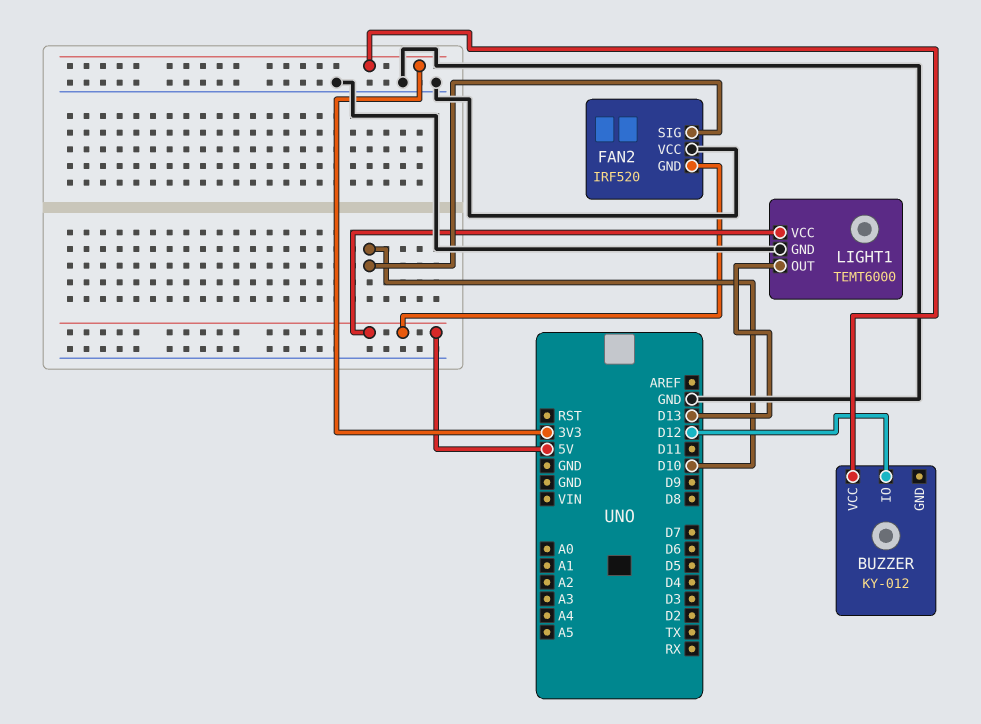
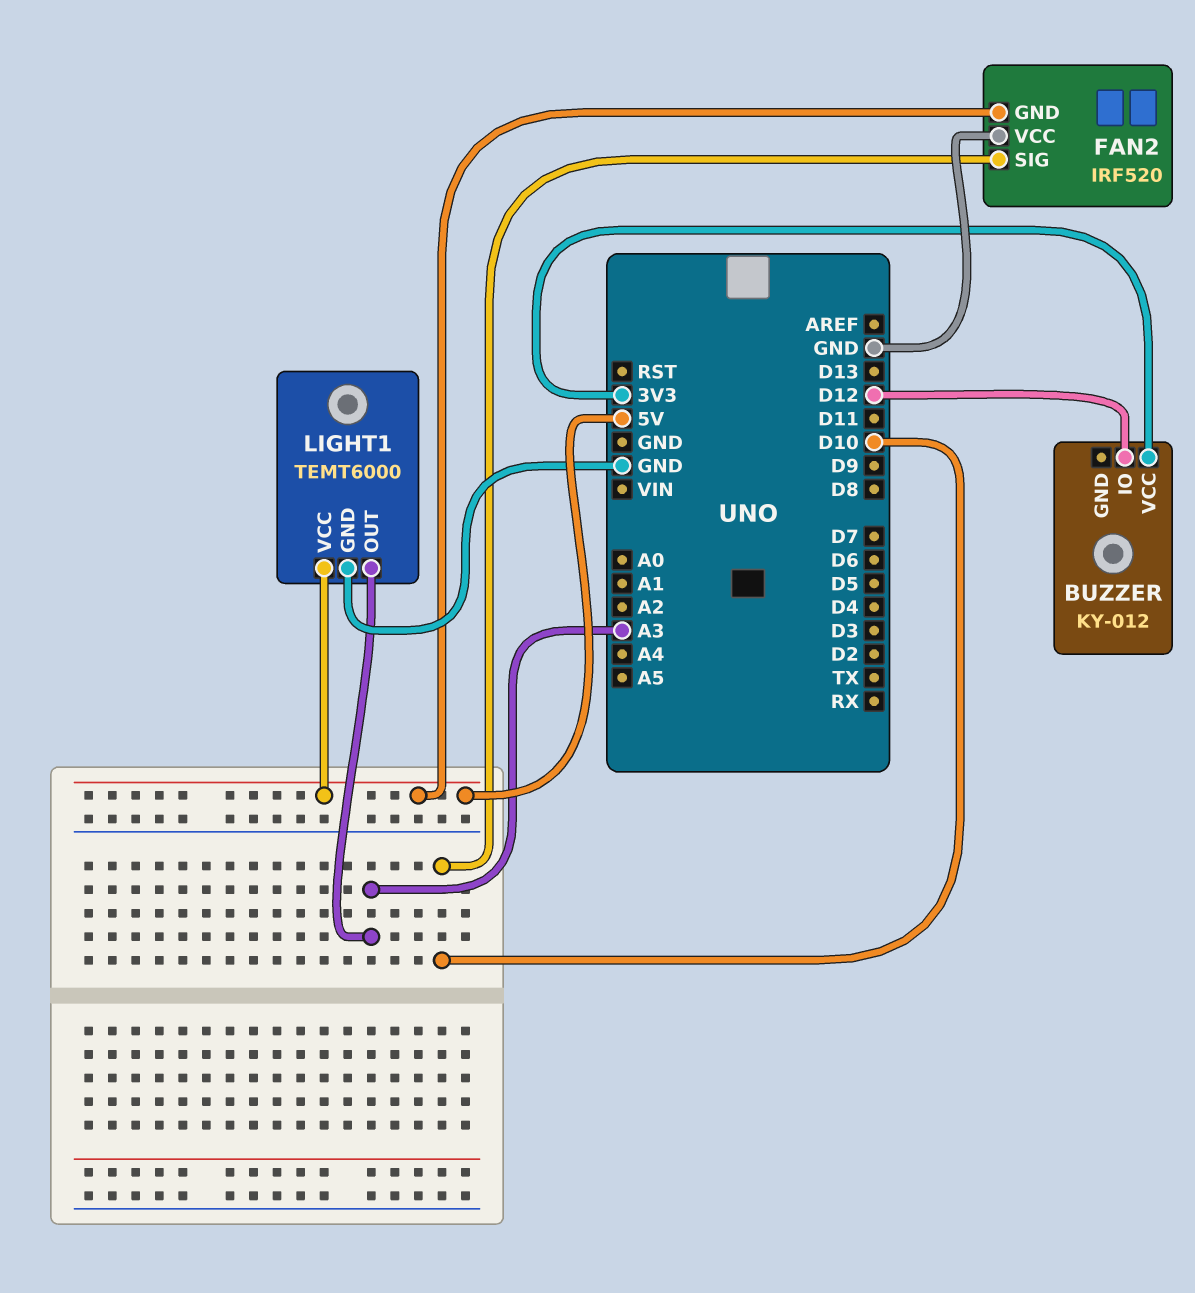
LIGHT1 pin OUT: D13 -> A3

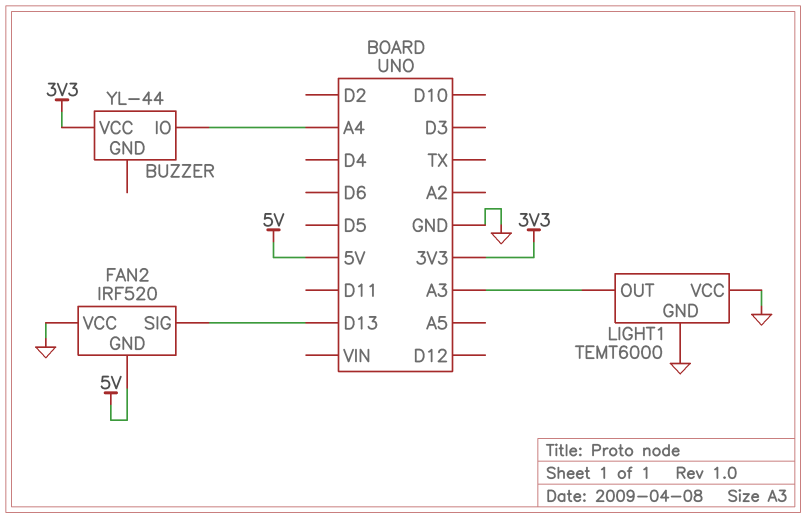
BUZZER: KY-012 -> YL-44
BUZZER pin IO: D12 -> A4
FAN2 pin SIG: D10 -> D13
LIGHT1 pin VCC: 5V -> GND

